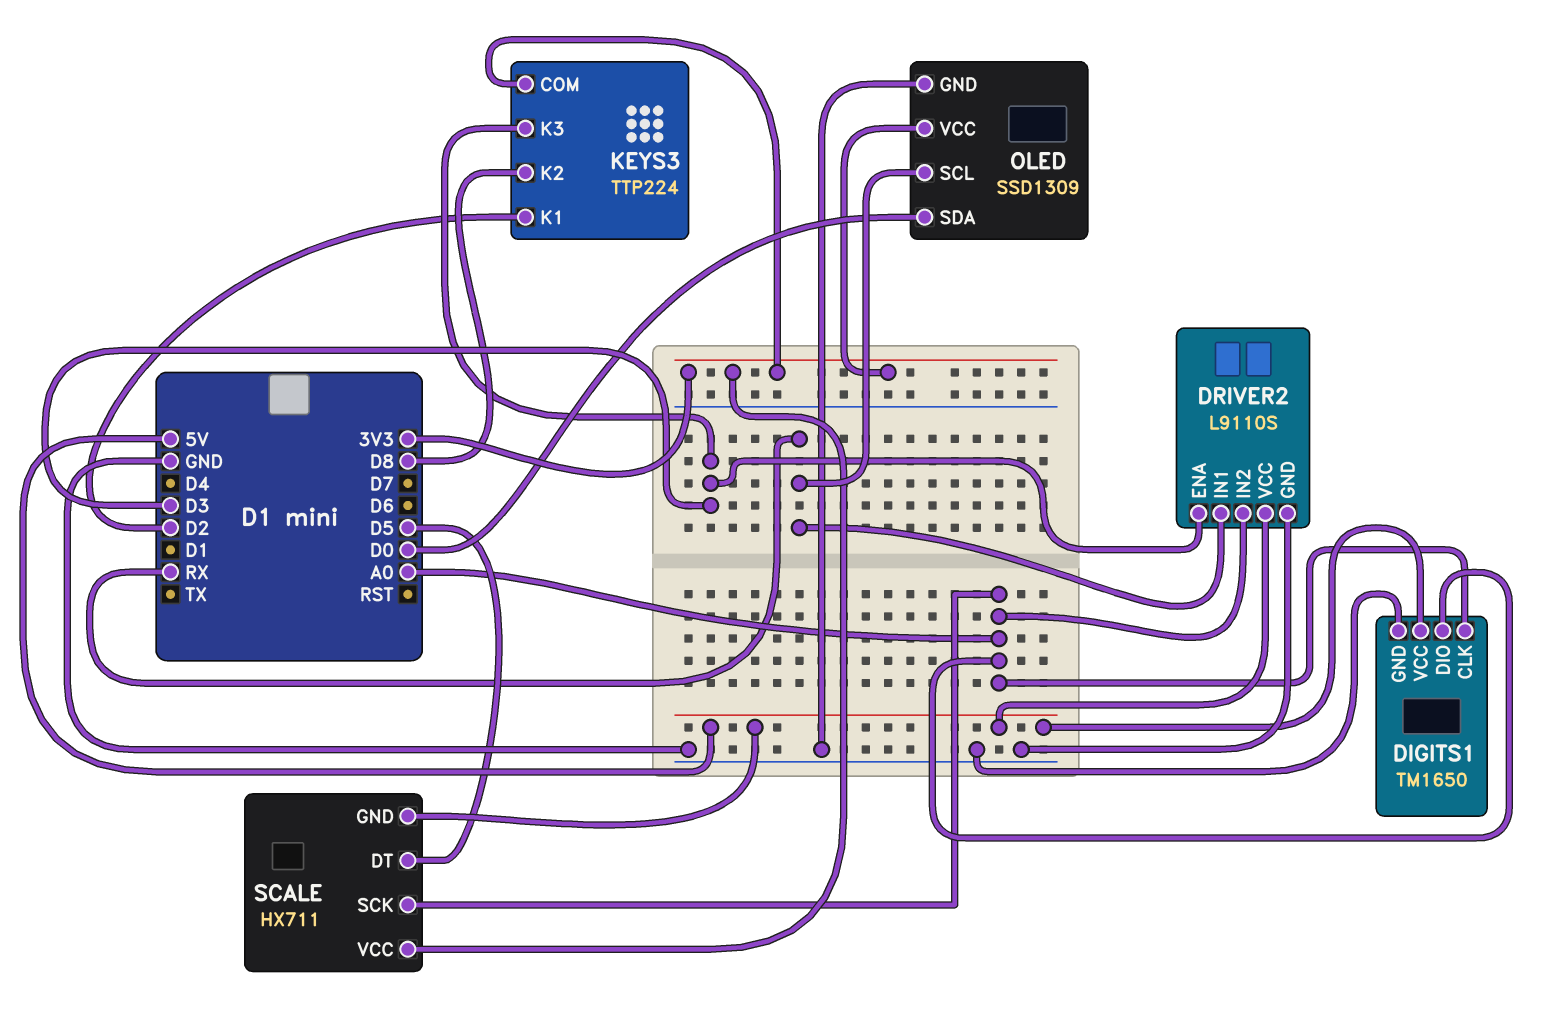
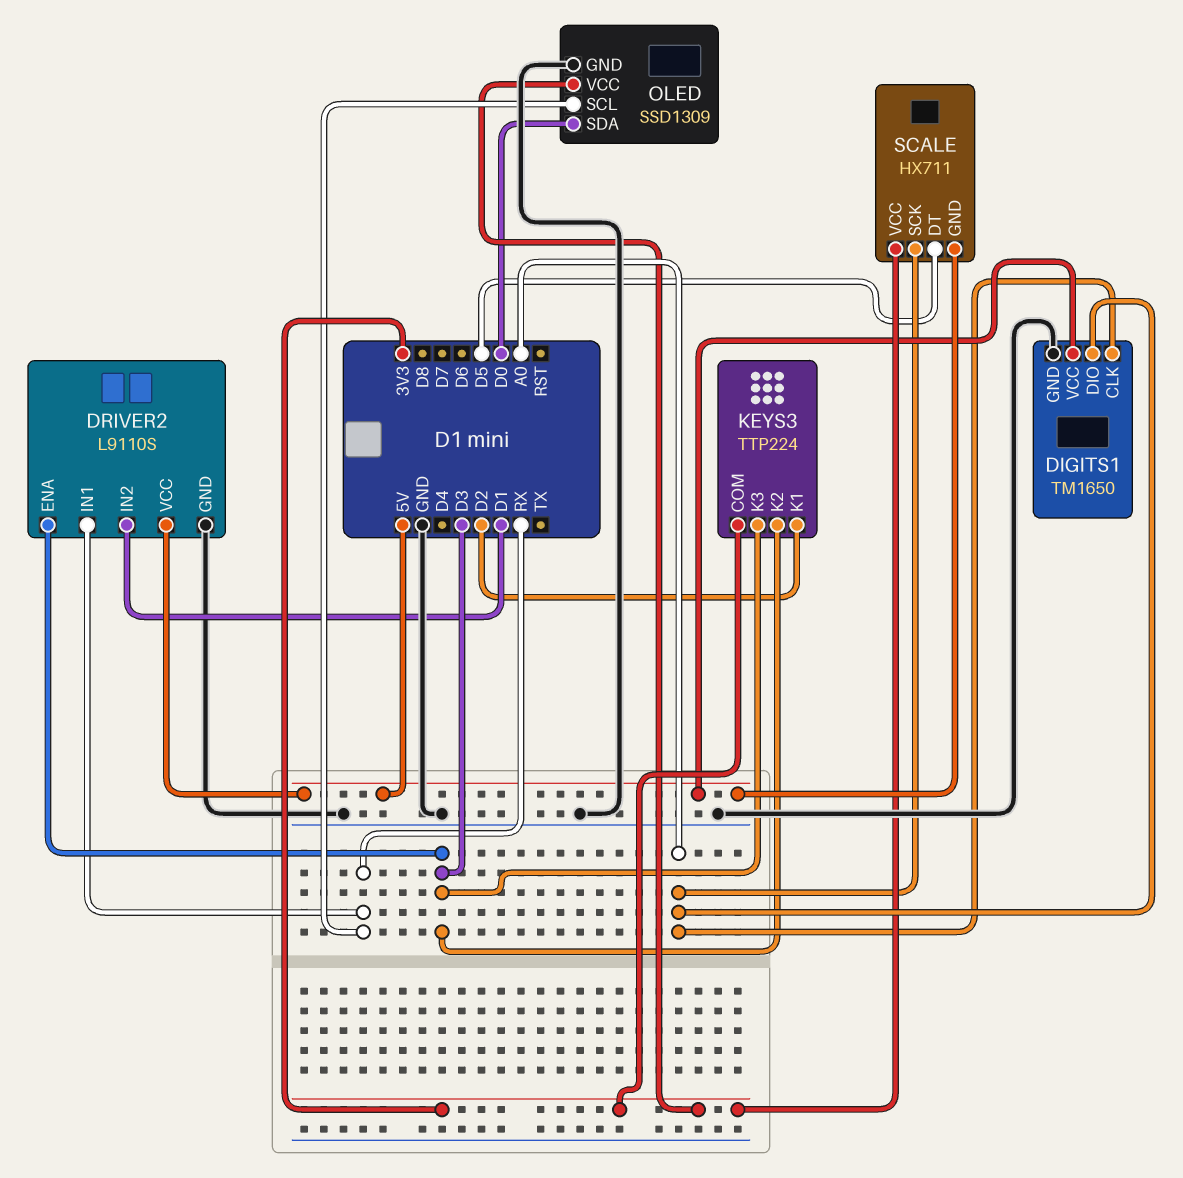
DRIVER2 pin IN2: A0 -> D1
KEYS3 pin K2: D8 -> D3

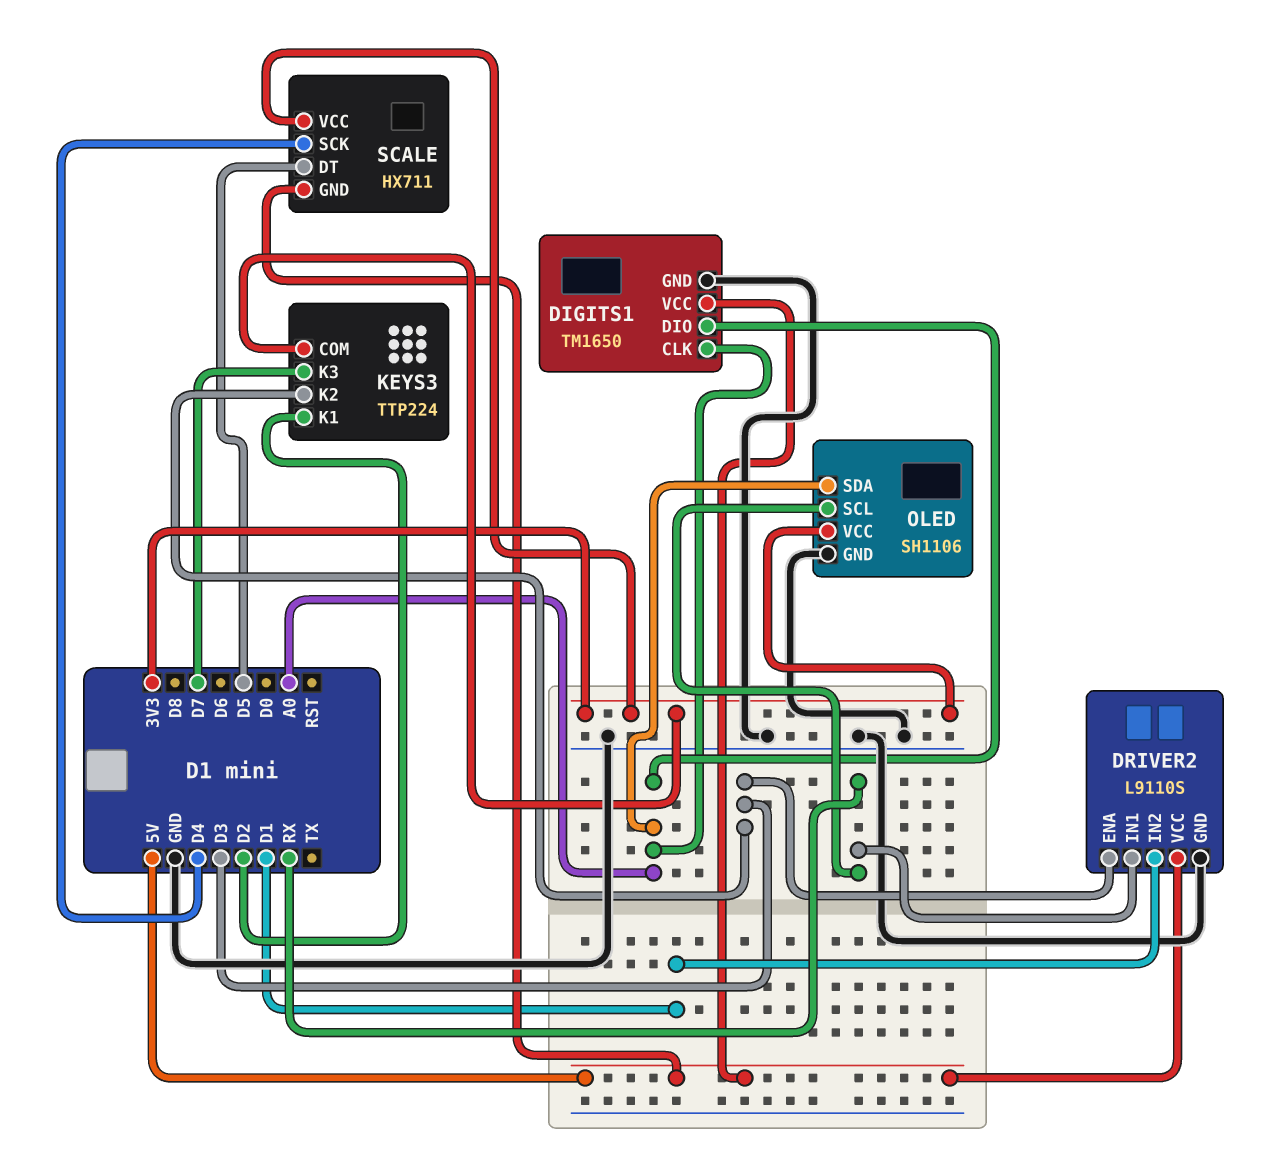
KEYS3 pin K3: D3 -> D7
OLED: SSD1309 -> SH1106
OLED pin SDA: D0 -> A0
SCALE pin SCK: A0 -> D4

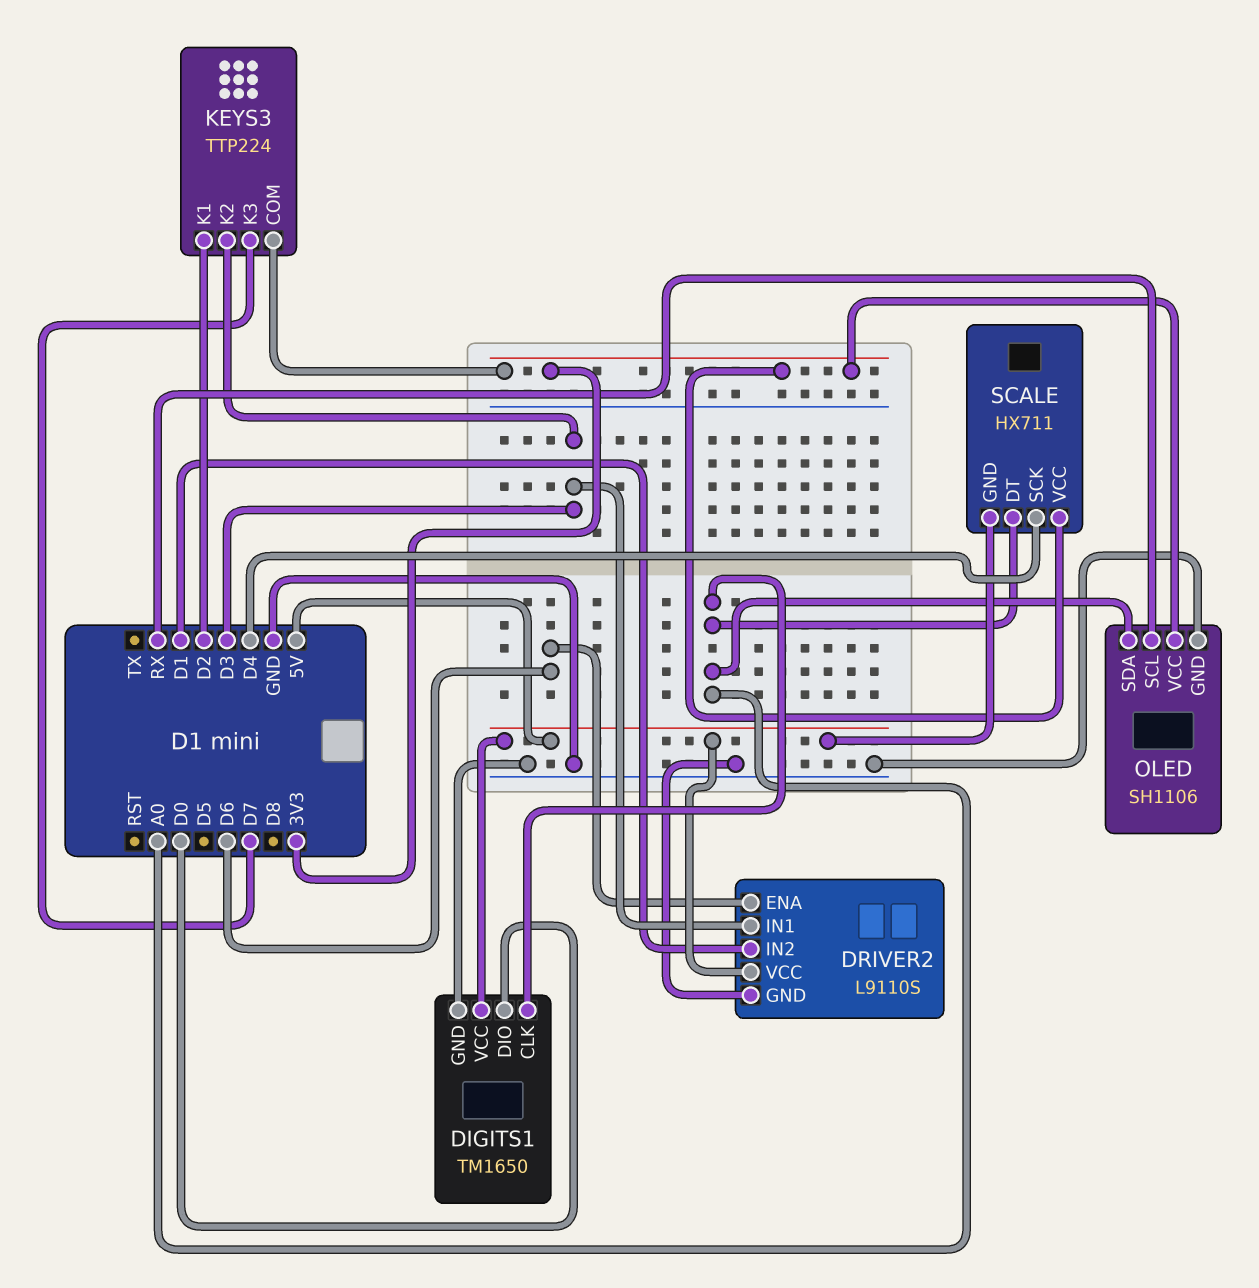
DIGITS1 pin DIO: A0 -> D0
DRIVER2 pin ENA: D3 -> D6
DRIVER2 pin IN1: RX -> D3
SCALE pin DT: D5 -> A0

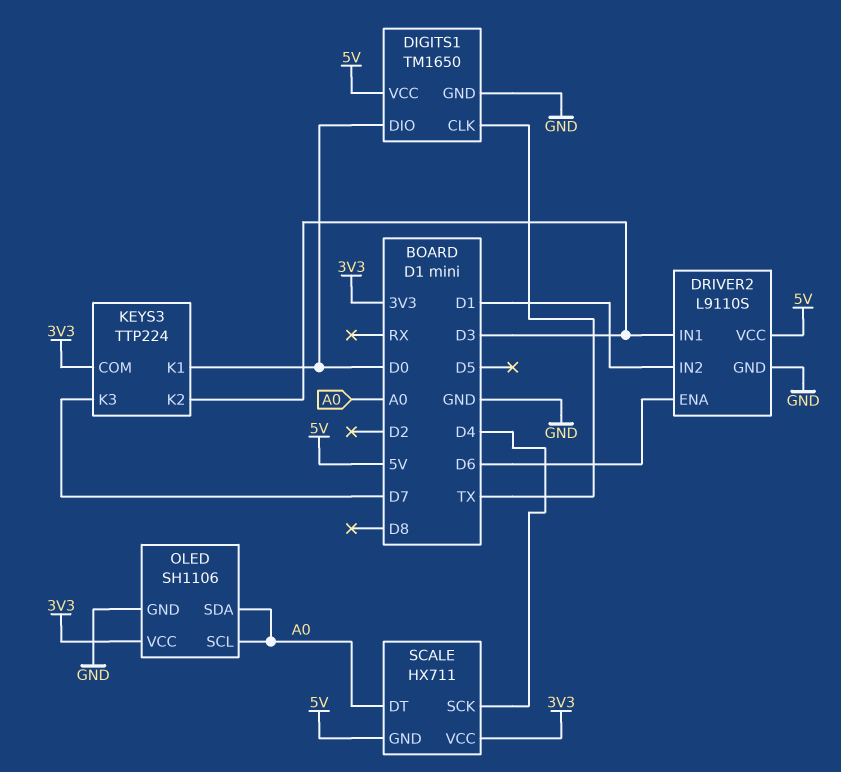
DIGITS1 pin CLK: A0 -> TX
KEYS3 pin K1: D2 -> D0
OLED pin SCL: RX -> A0

